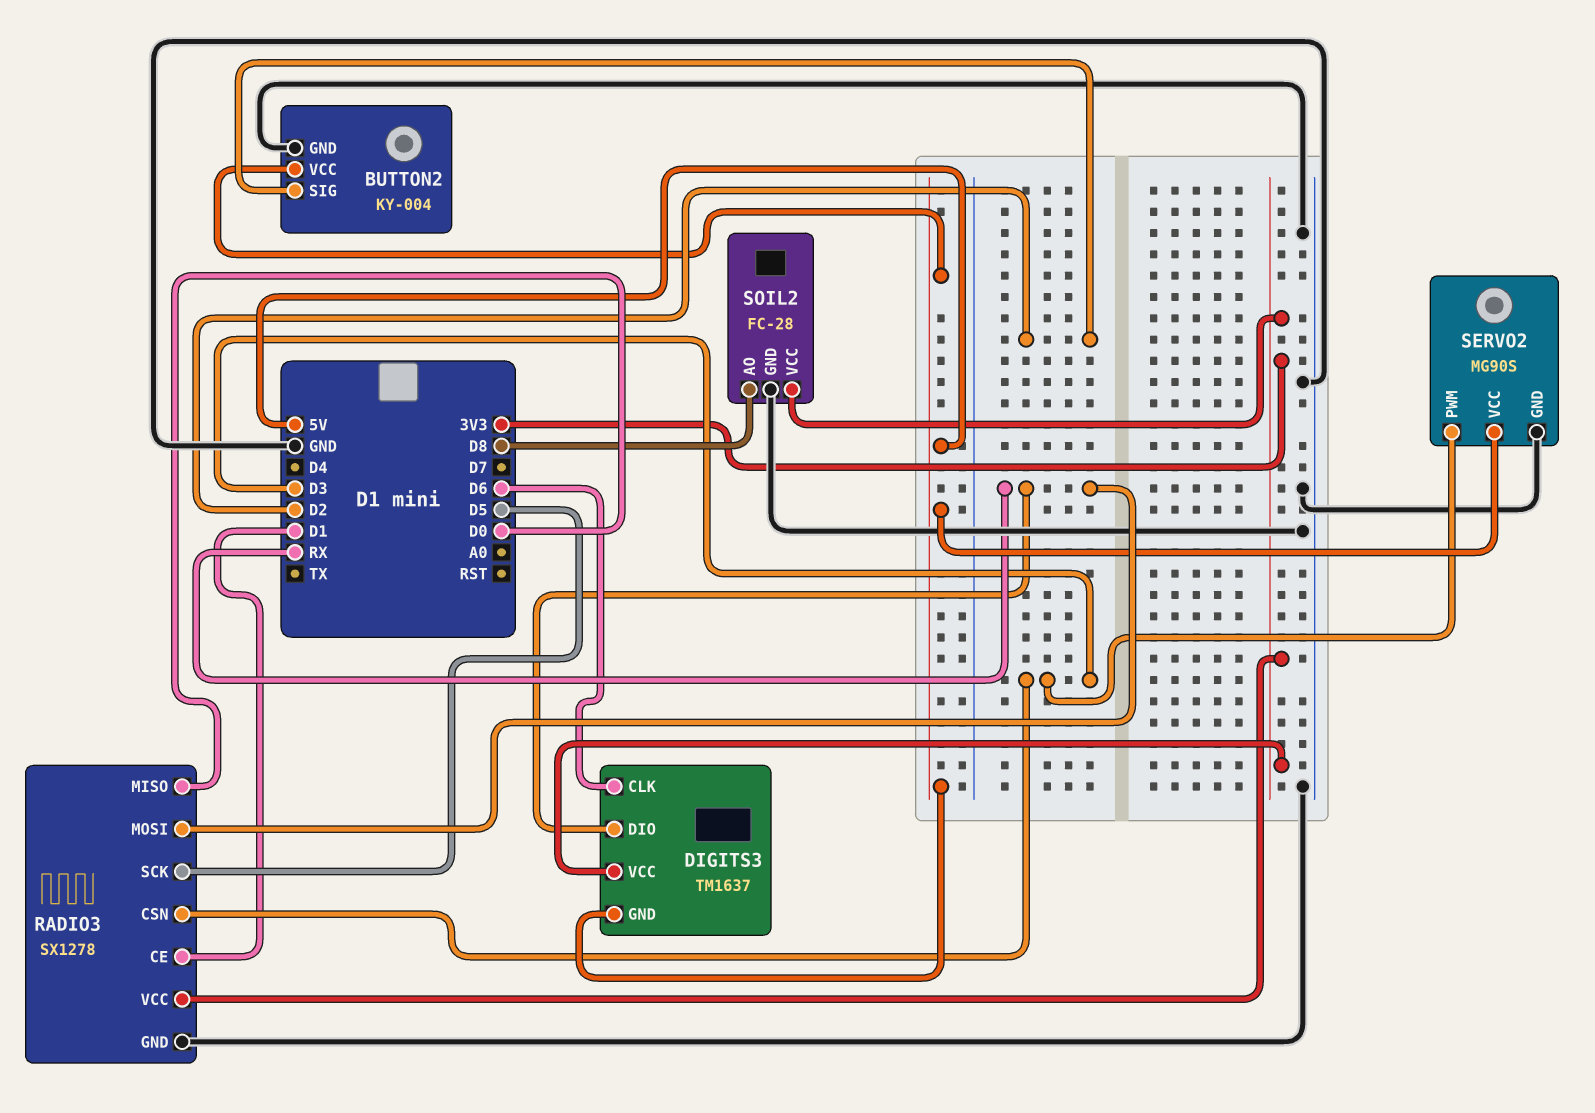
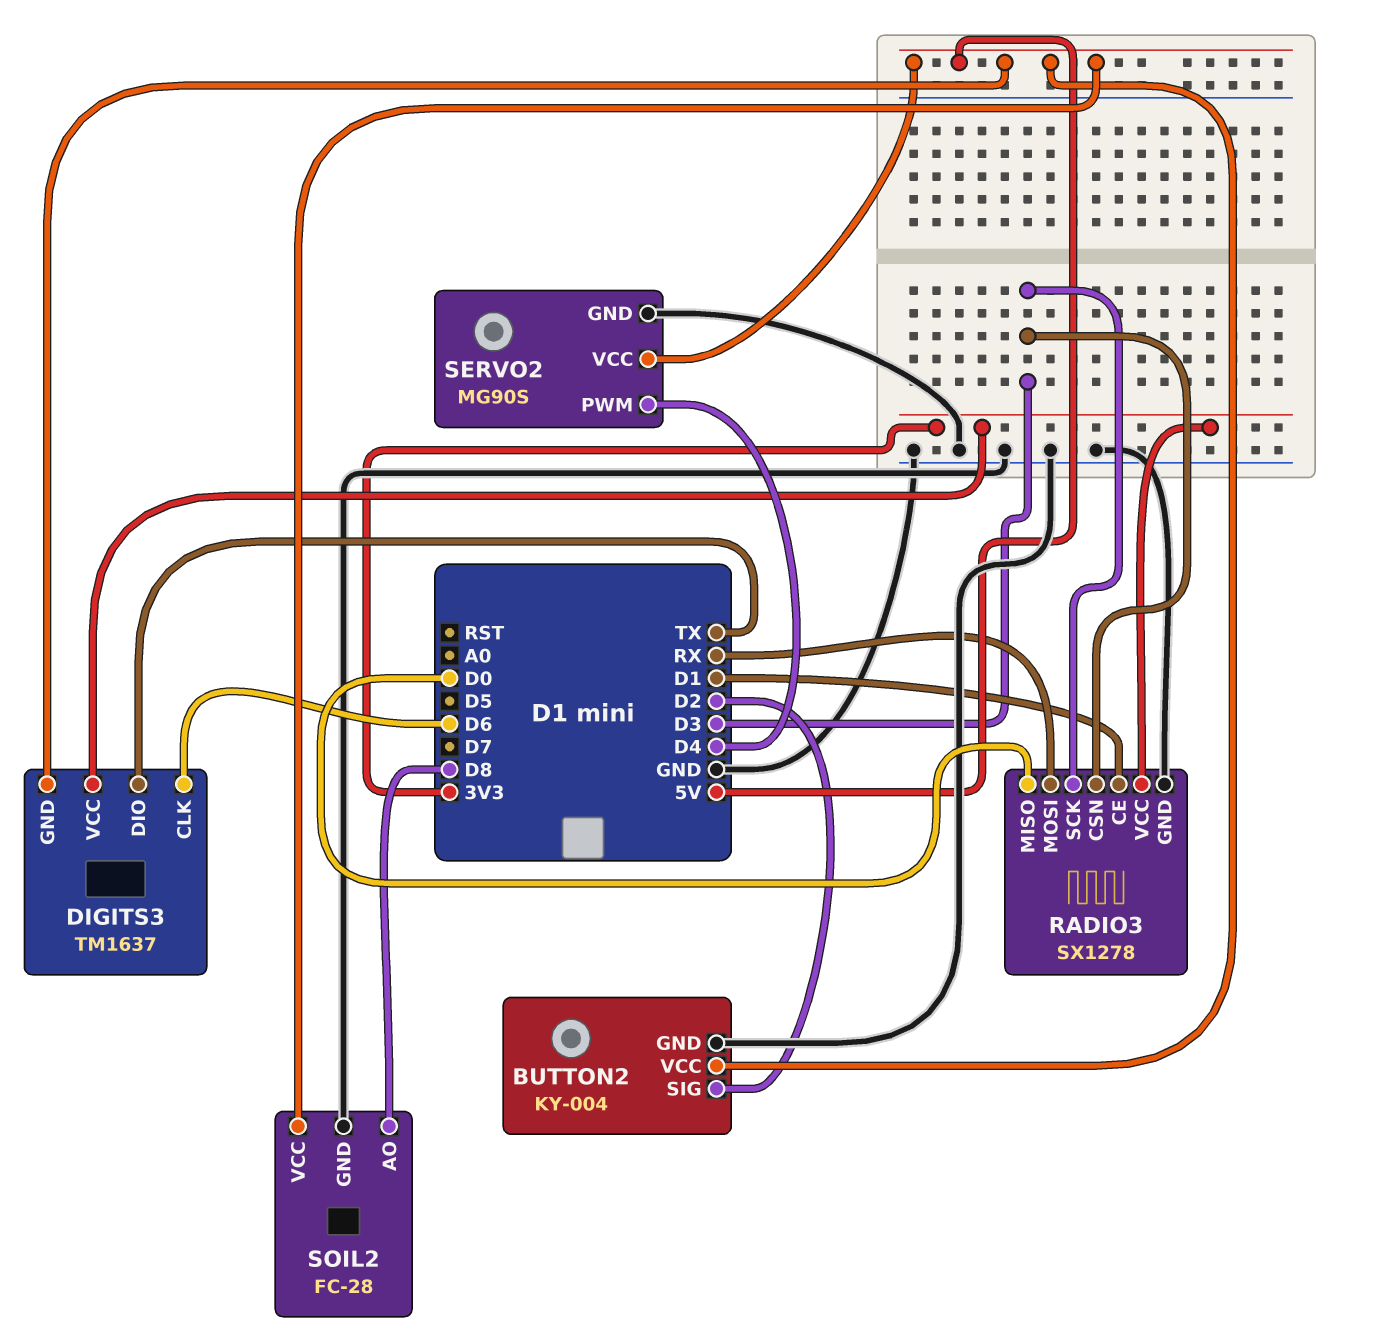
DIGITS3 pin DIO: RX -> TX
RADIO3 pin SCK: D5 -> D3
SERVO2 pin PWM: D3 -> D4
SOIL2 pin VCC: 3V3 -> 5V

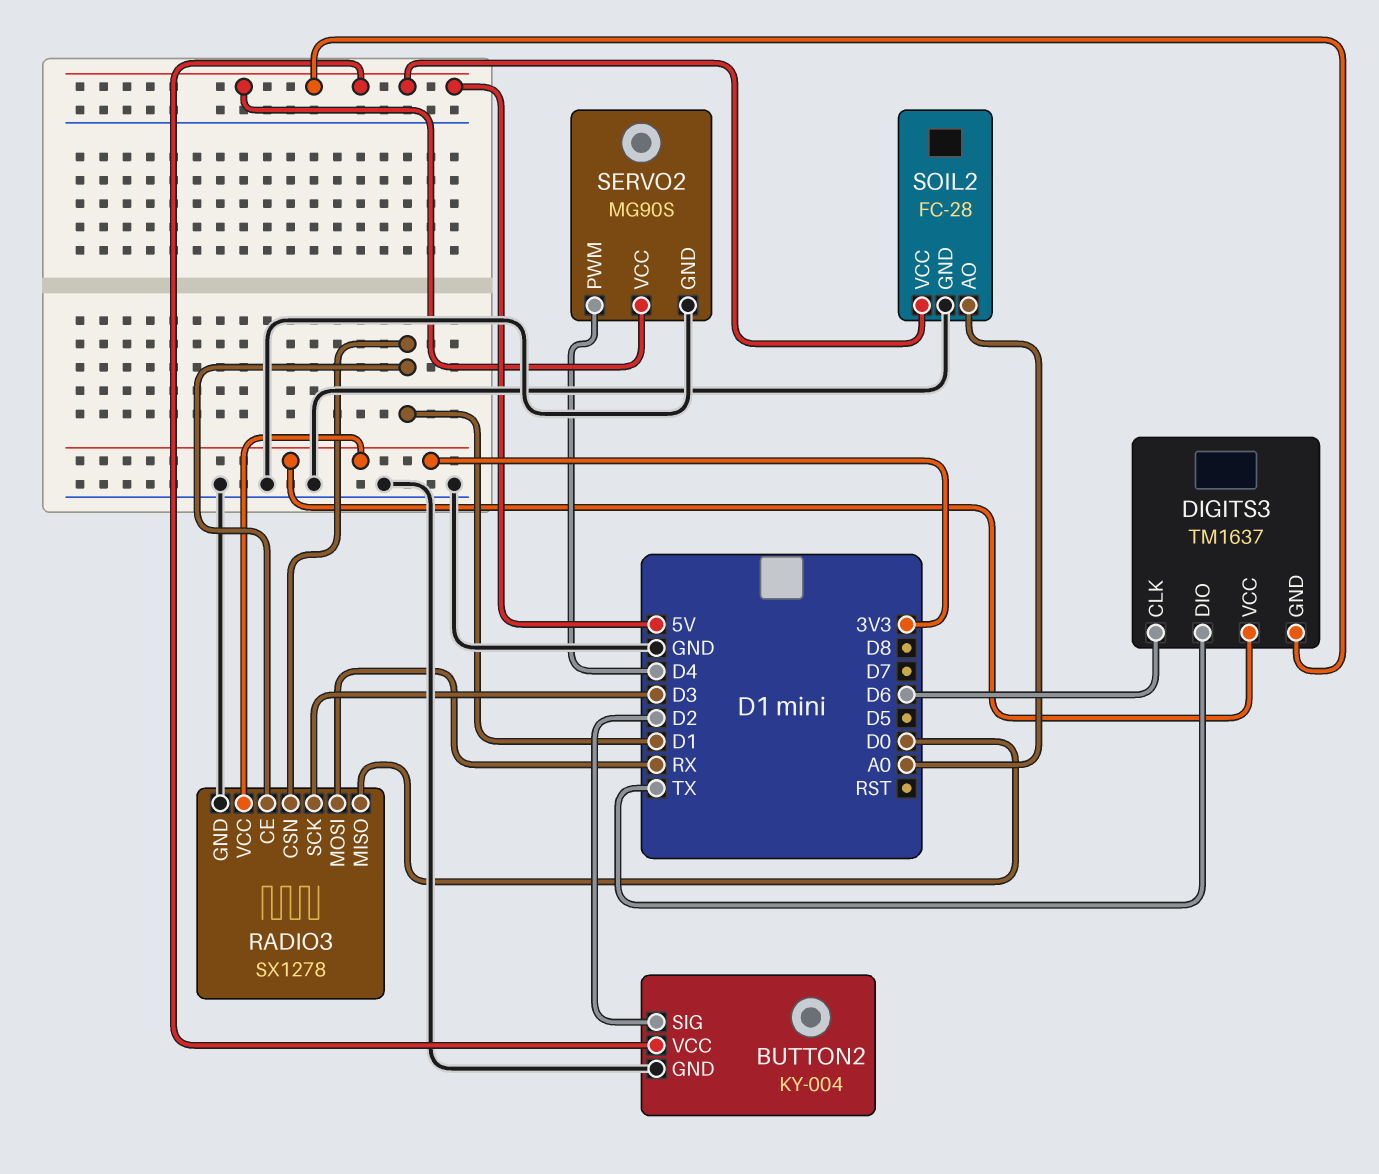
RADIO3 pin CSN: D3 -> D1
SOIL2 pin AO: D8 -> A0

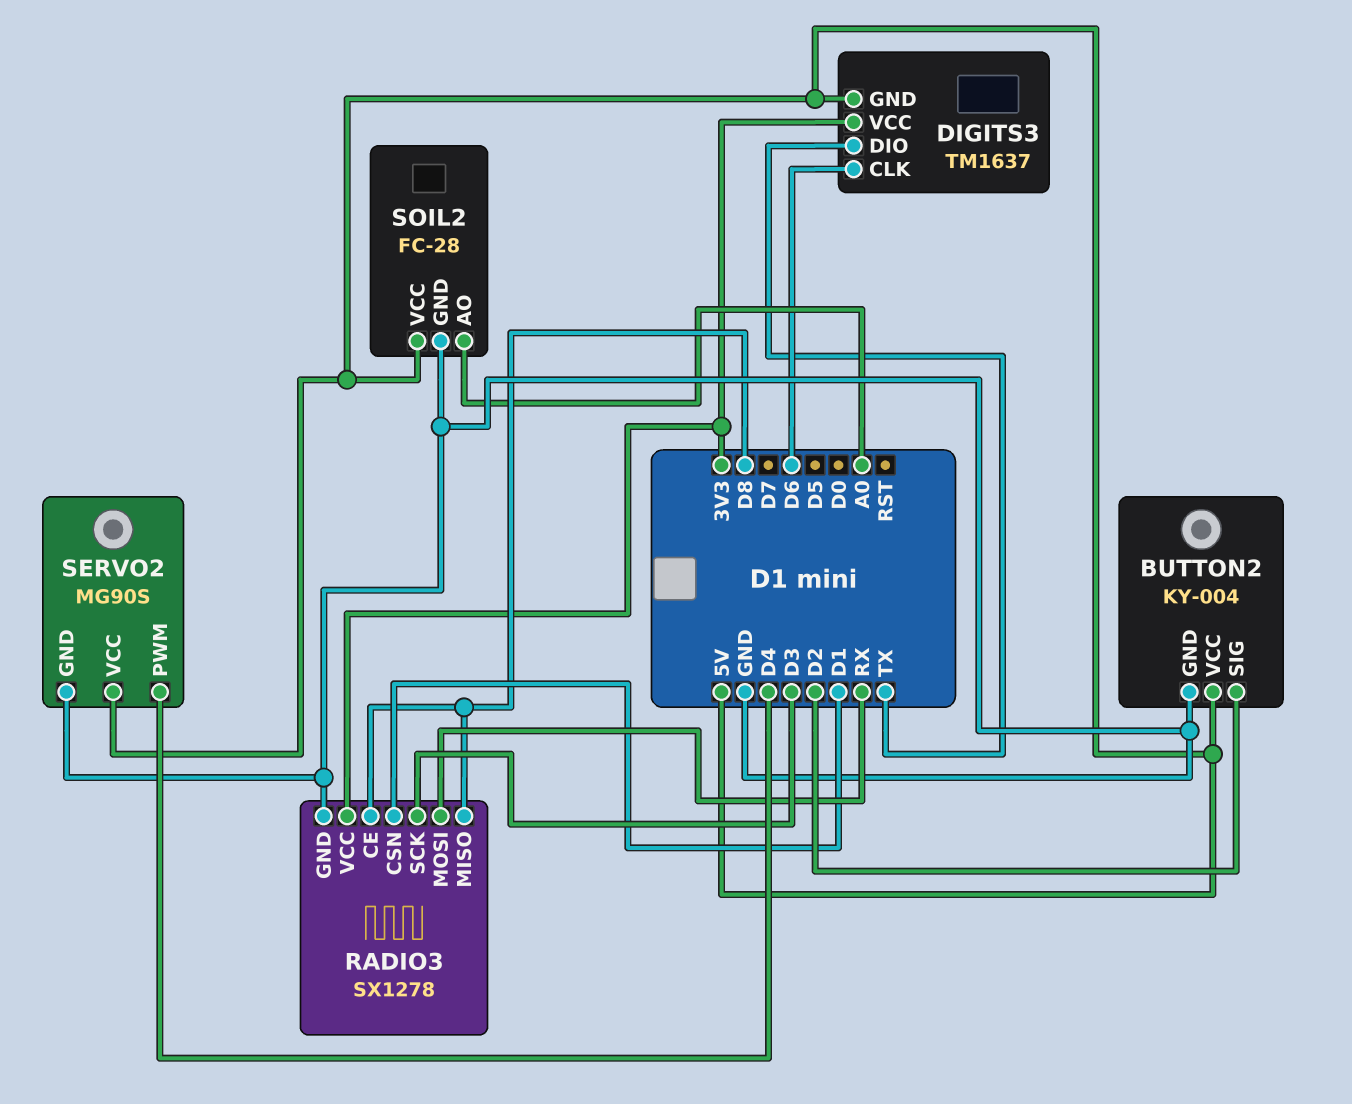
RADIO3 pin CE: D1 -> D8
RADIO3 pin MISO: D0 -> D8

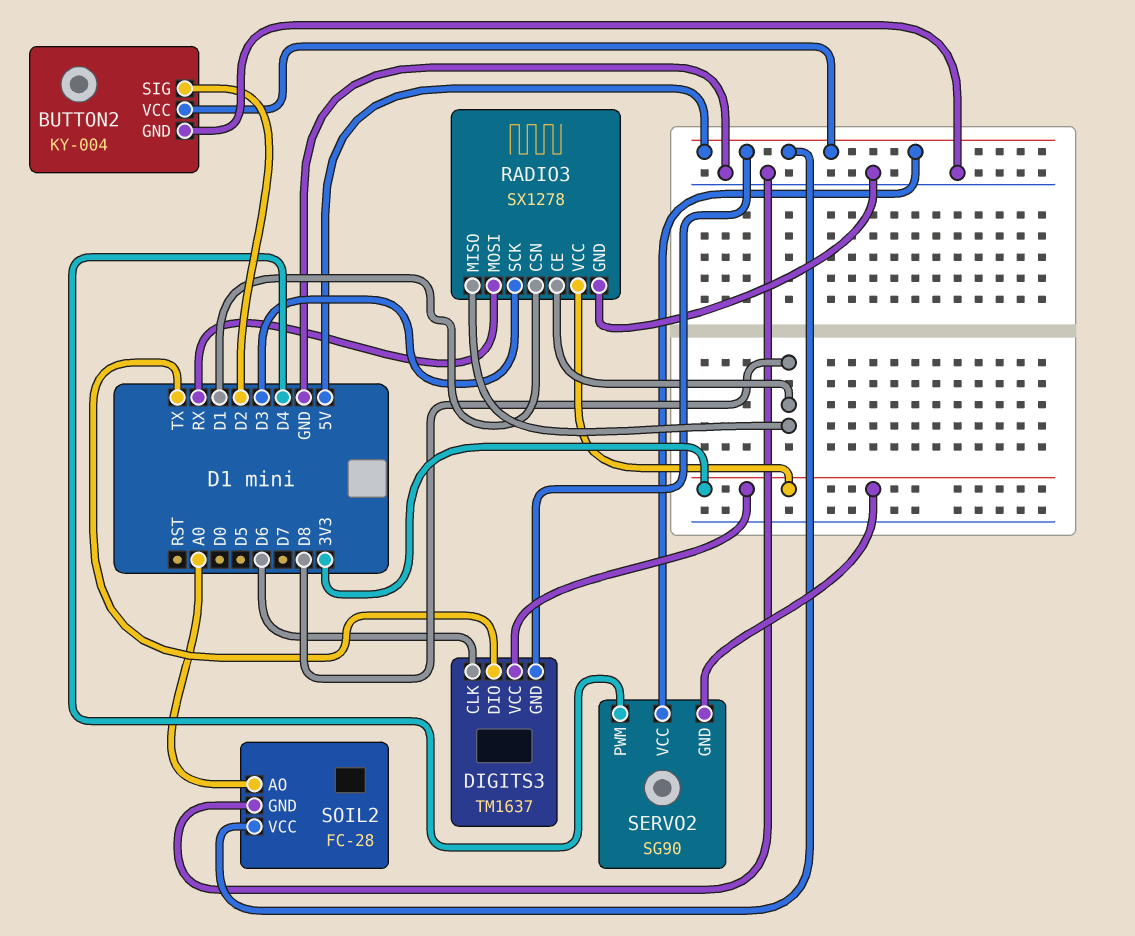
SERVO2: MG90S -> SG90
SERVO2 pin GND: GND -> 3V3

